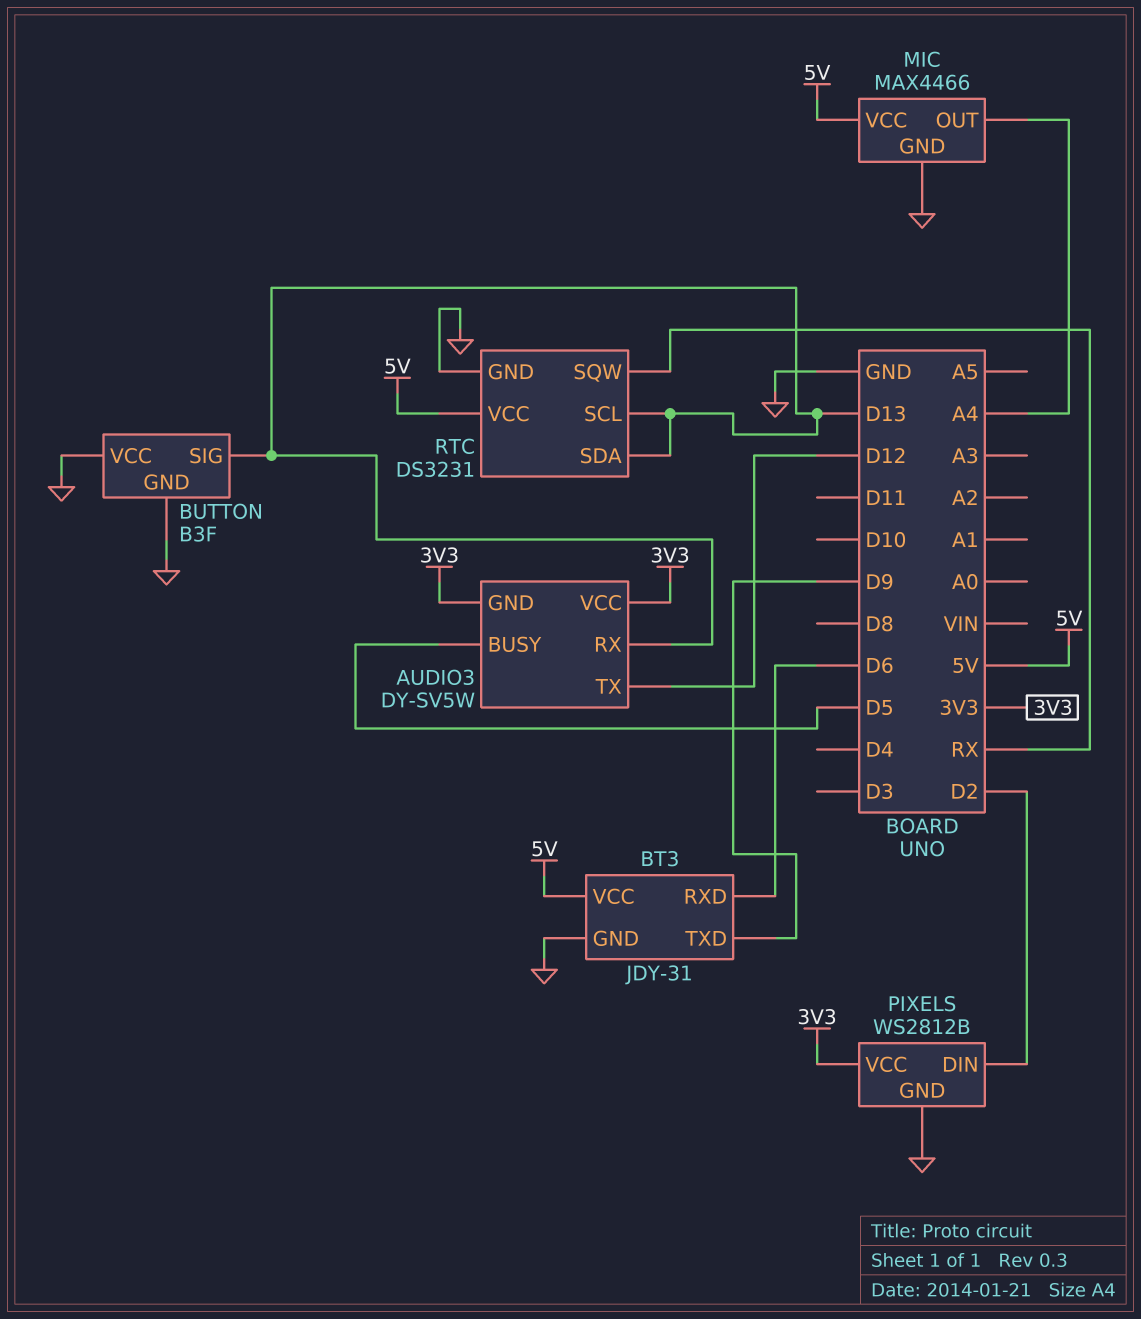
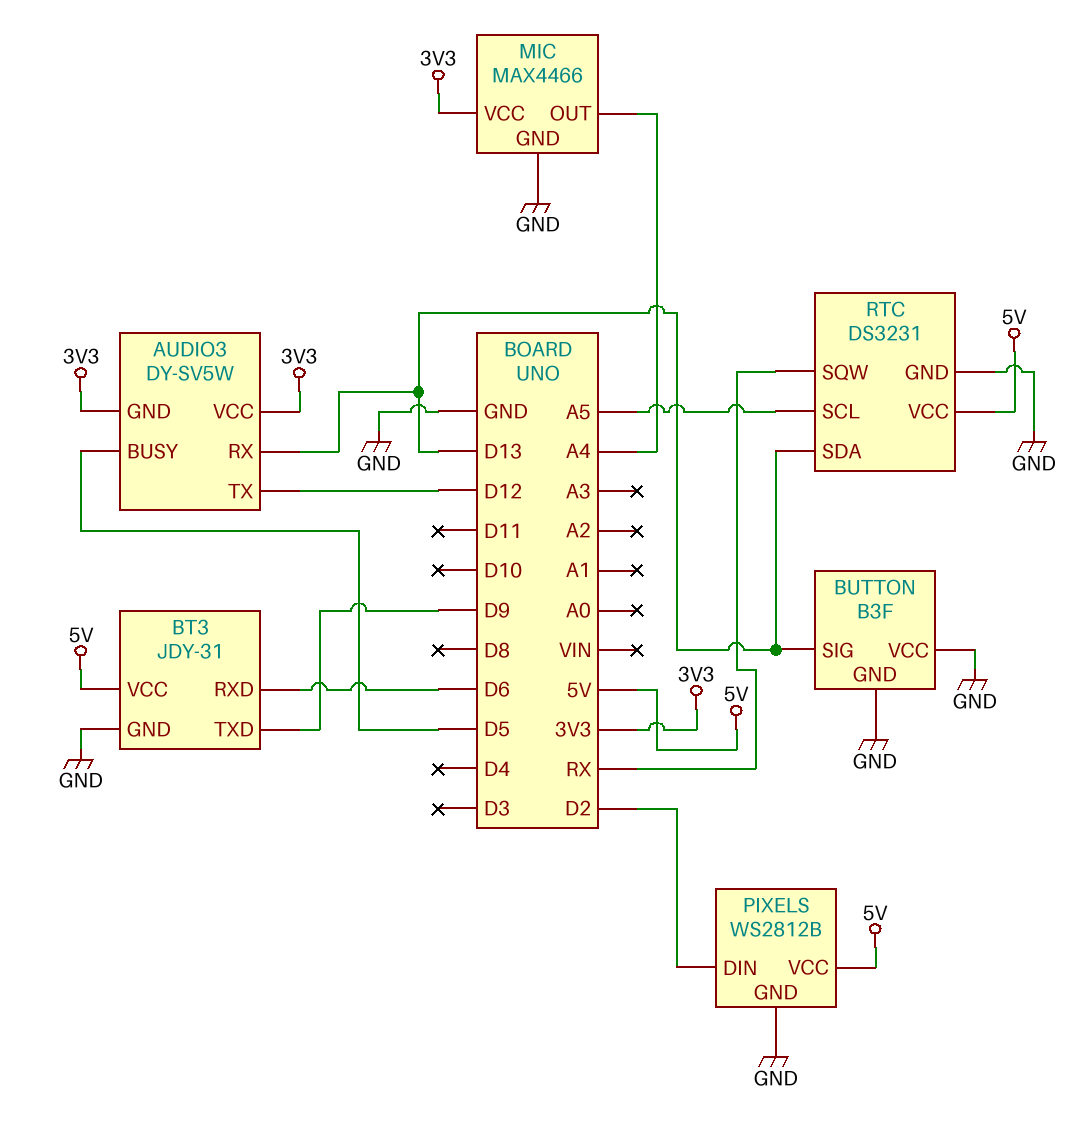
MIC pin VCC: 5V -> 3V3
PIXELS pin VCC: 3V3 -> 5V
RTC pin SCL: D13 -> A5

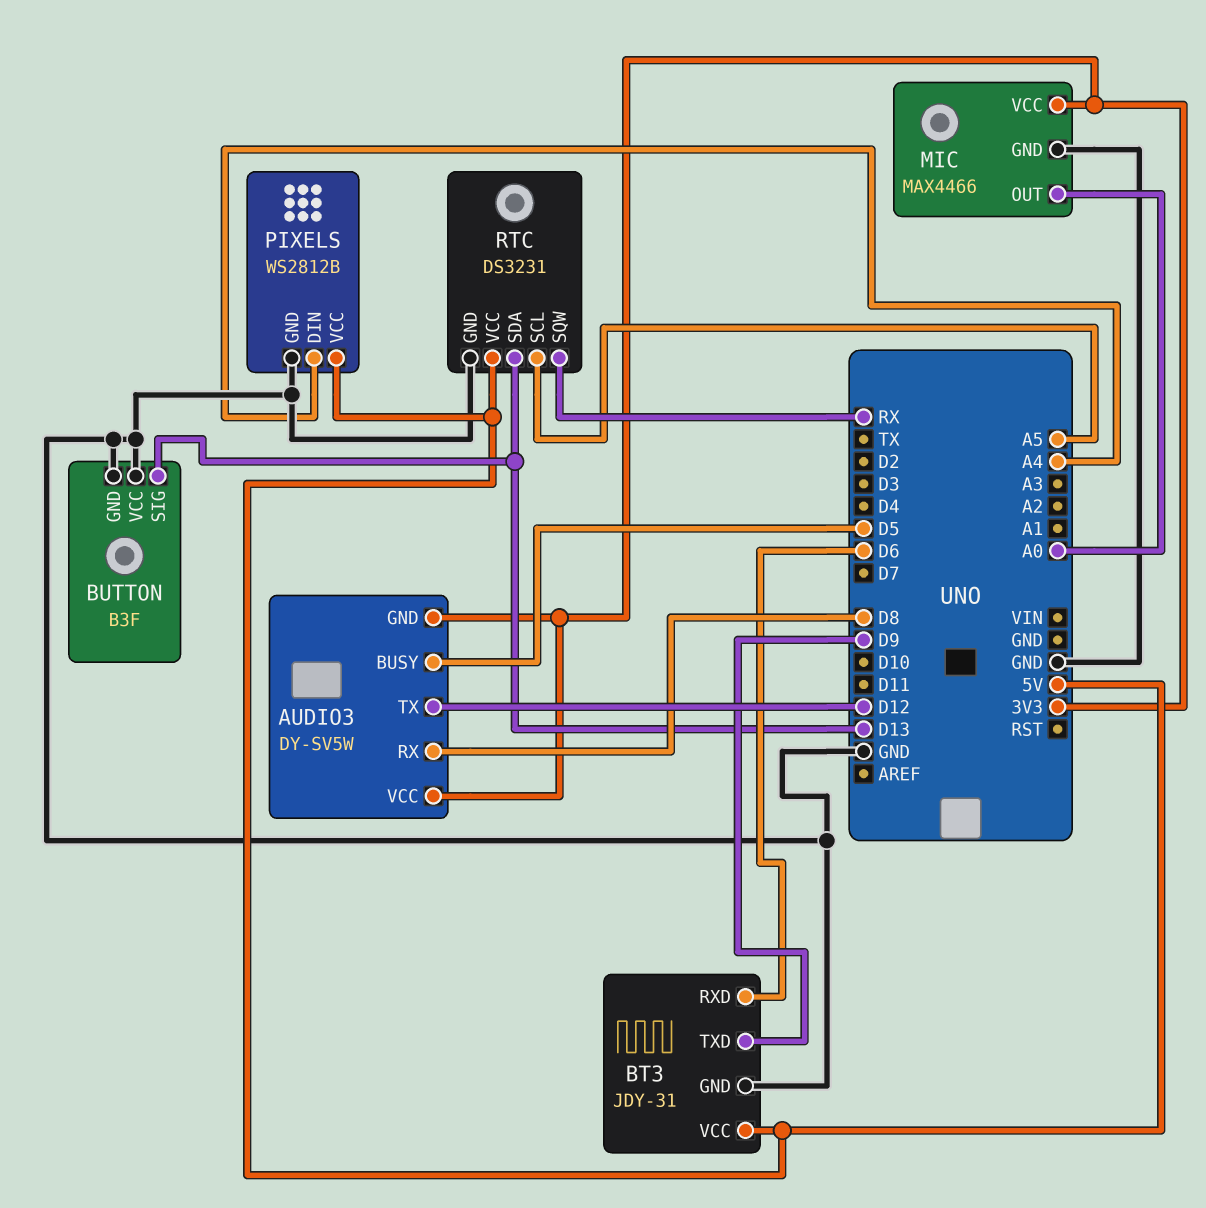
AUDIO3 pin RX: D13 -> D8
MIC pin OUT: A4 -> A0
PIXELS pin DIN: D2 -> A4

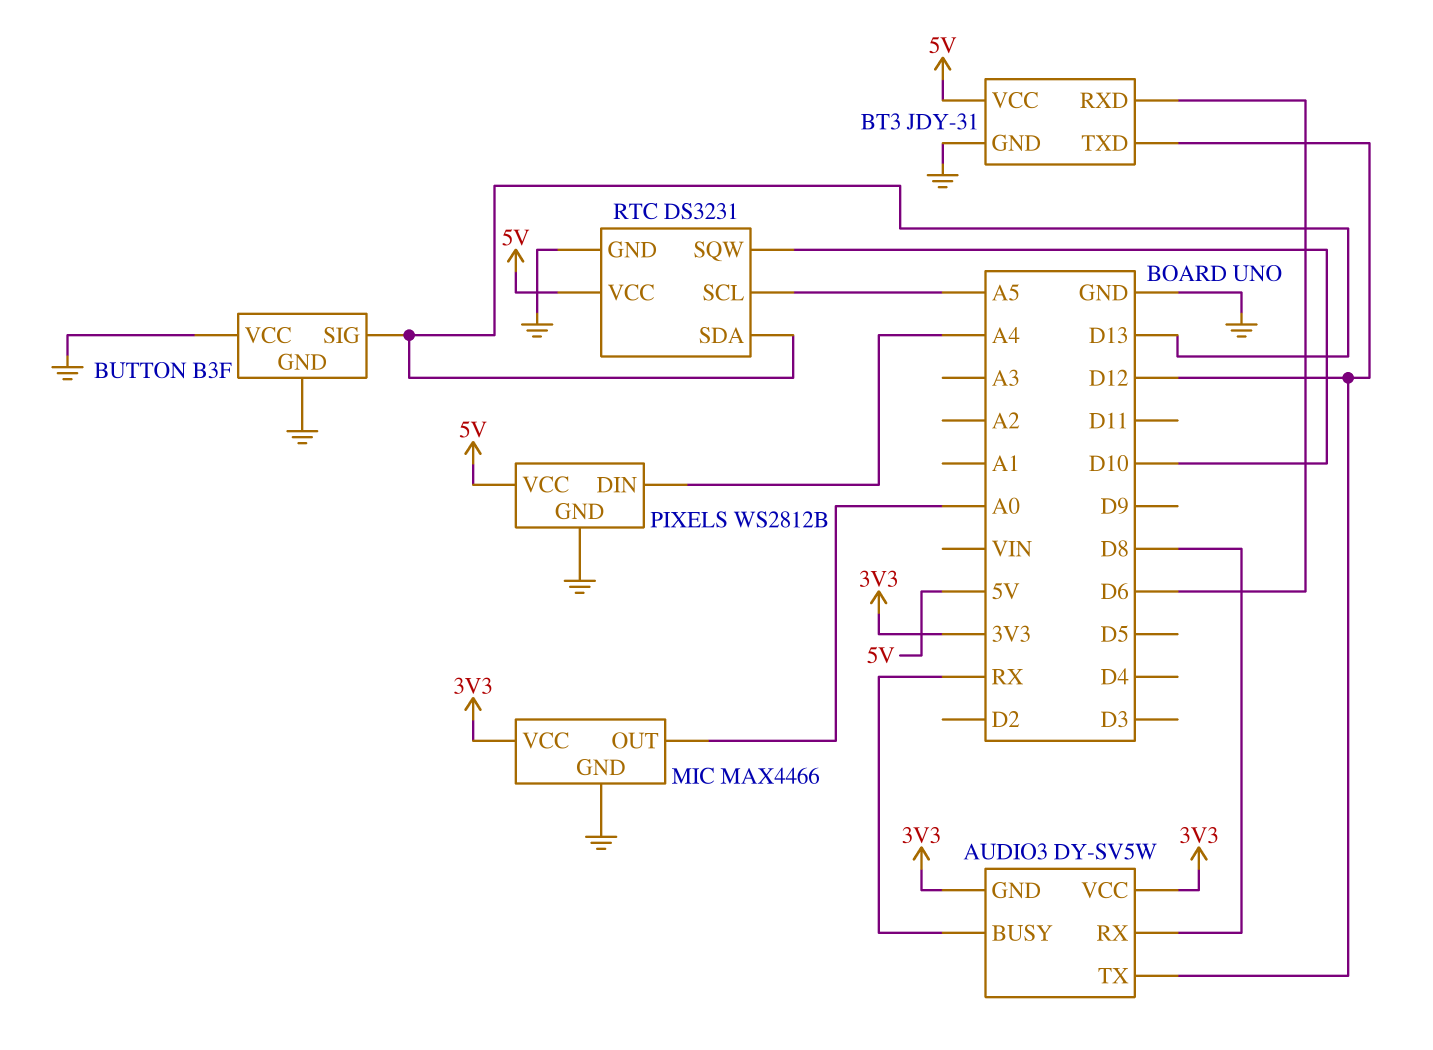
AUDIO3 pin BUSY: D5 -> RX
BT3 pin TXD: D9 -> D12
RTC pin SQW: RX -> D10

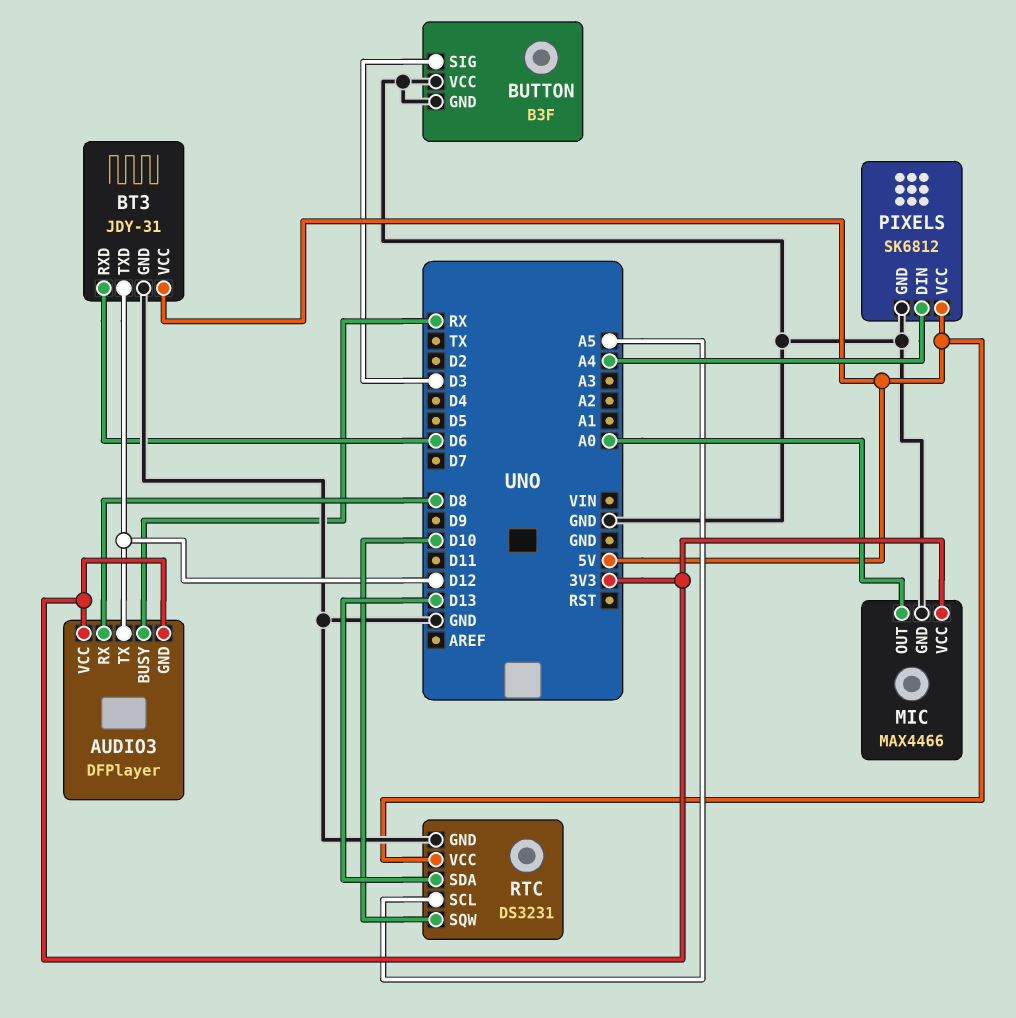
AUDIO3: DY-SV5W -> DFPlayer
BUTTON pin SIG: D13 -> D3
PIXELS: WS2812B -> SK6812

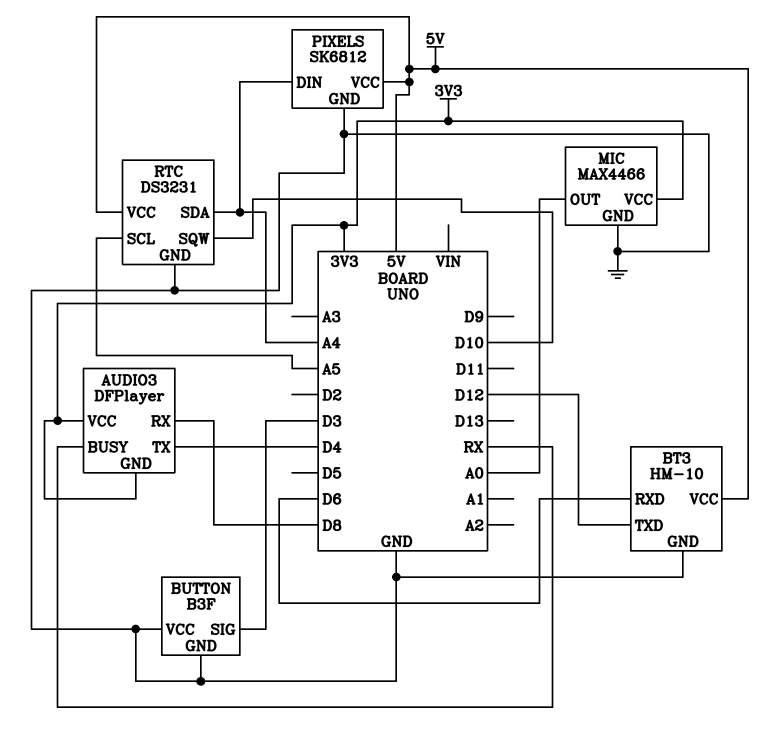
AUDIO3 pin TX: D12 -> D4
BT3: JDY-31 -> HM-10
RTC pin SDA: D13 -> A4

